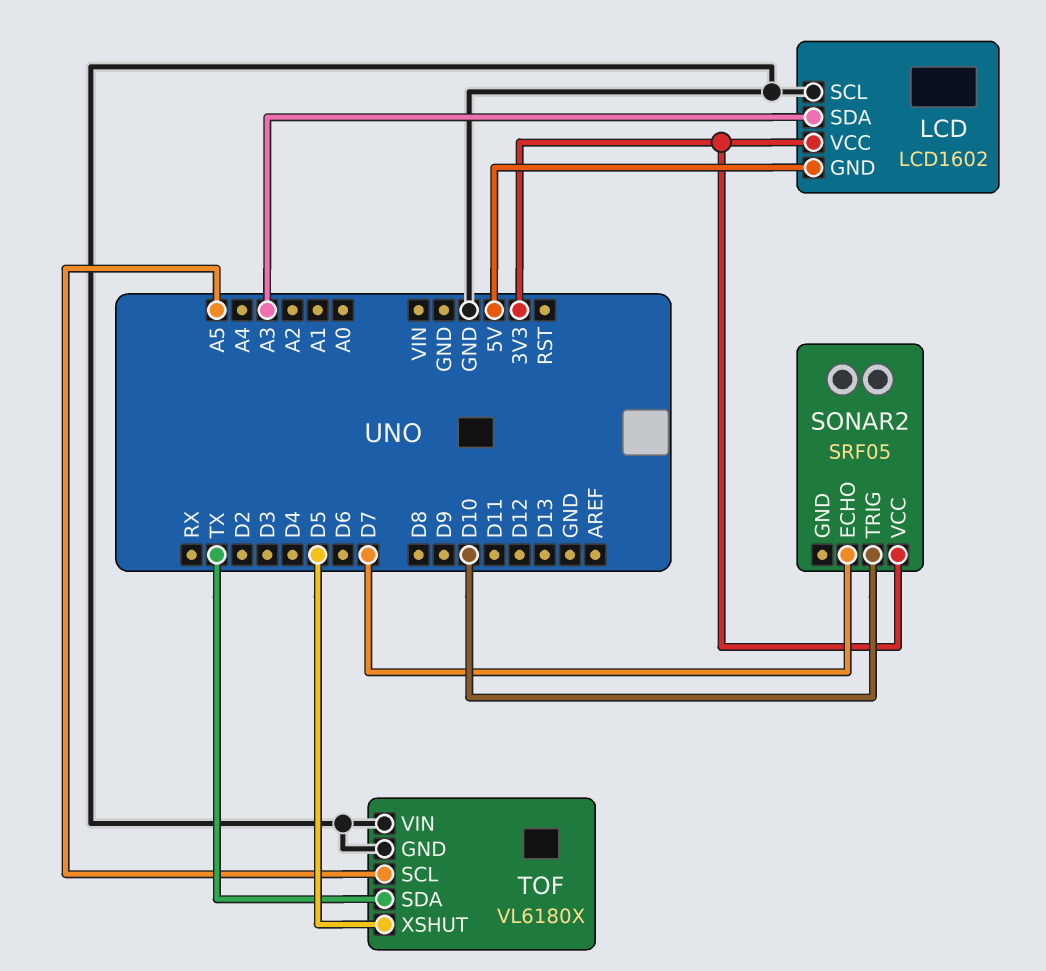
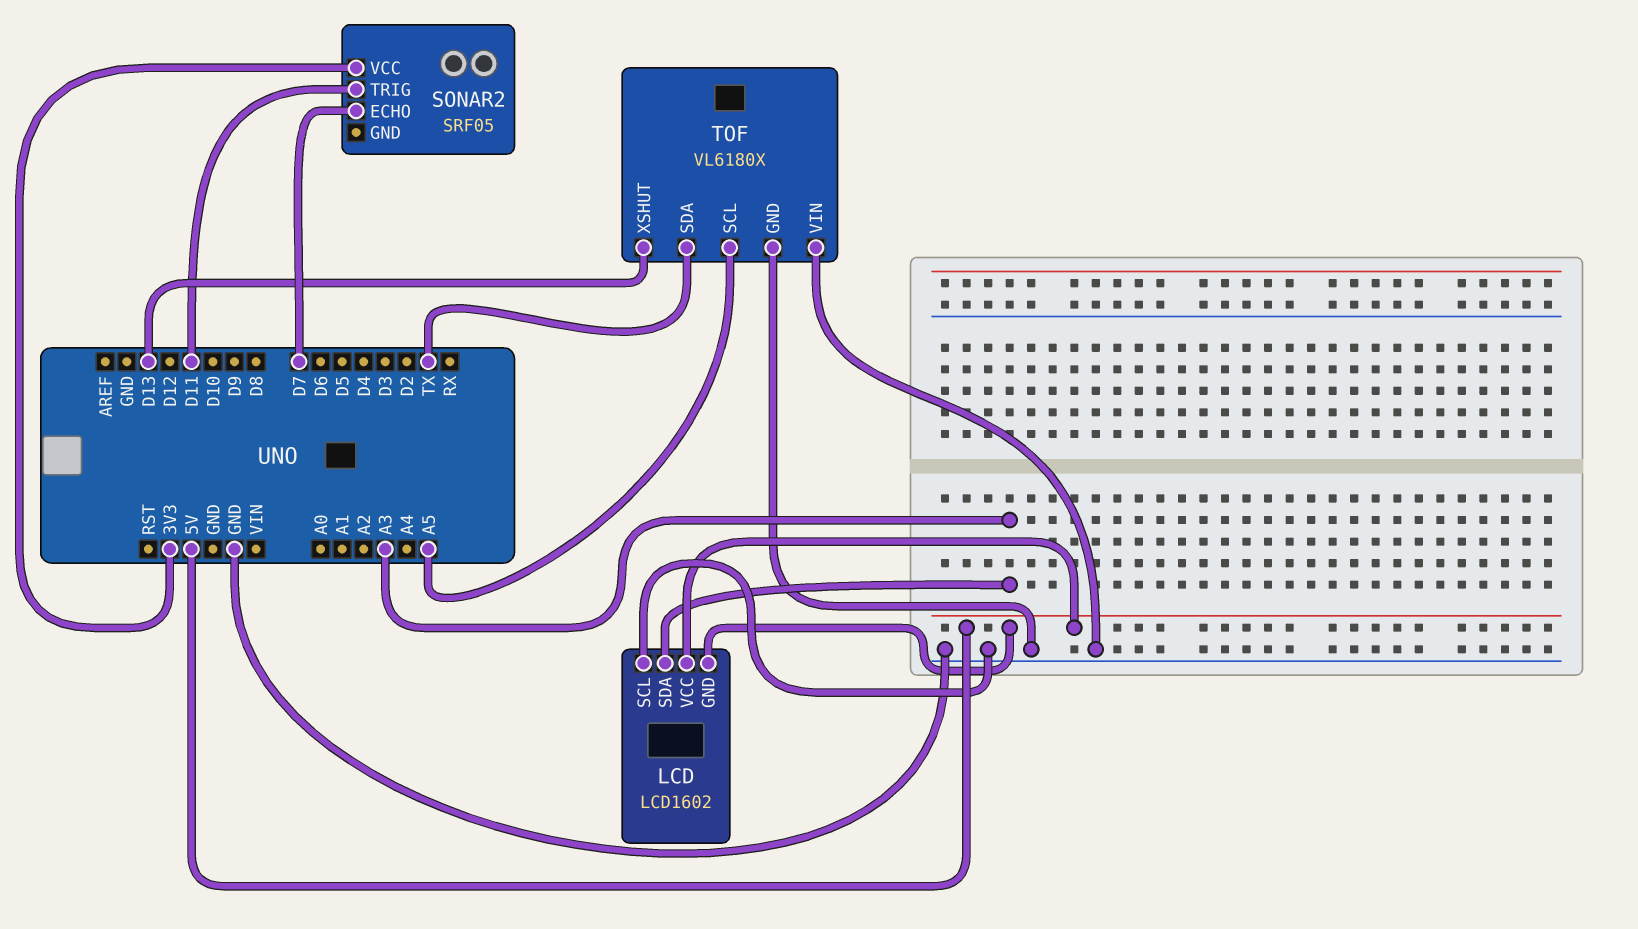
LCD pin VCC: 3V3 -> 5V
SONAR2 pin TRIG: D10 -> D11
TOF pin XSHUT: D5 -> D13

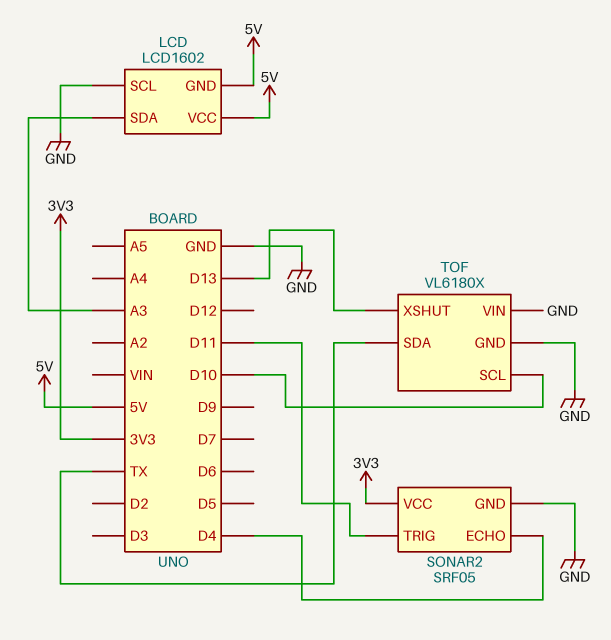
SONAR2 pin ECHO: D7 -> D4
SONAR2 pin GND: none -> GND
TOF pin SCL: A5 -> D10

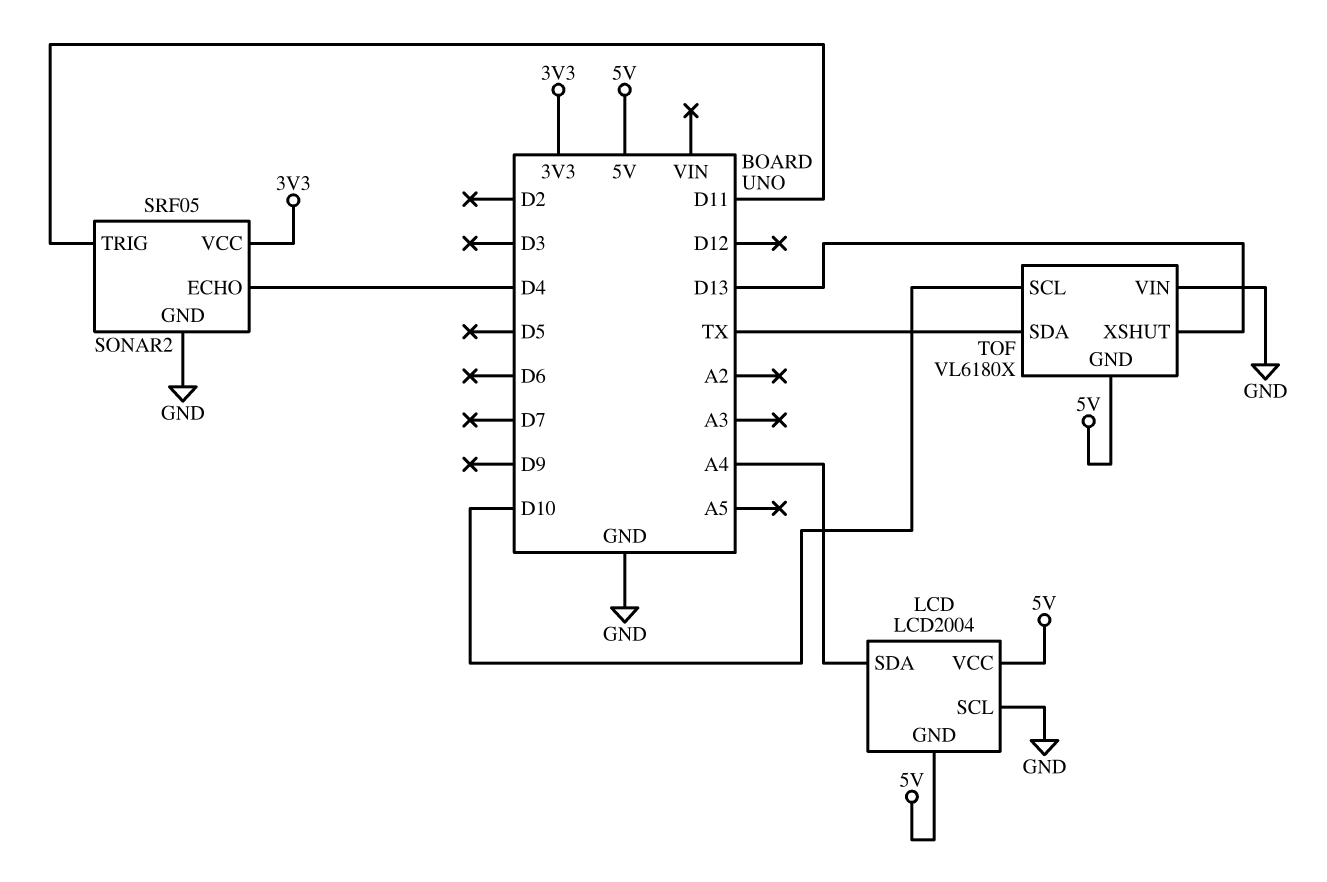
LCD: LCD1602 -> LCD2004
LCD pin SDA: A3 -> A4
TOF pin GND: GND -> 5V

